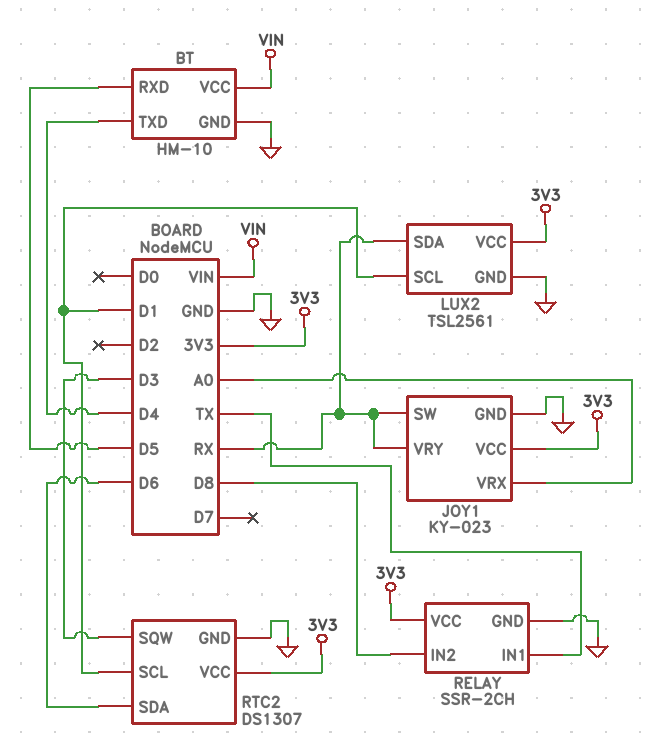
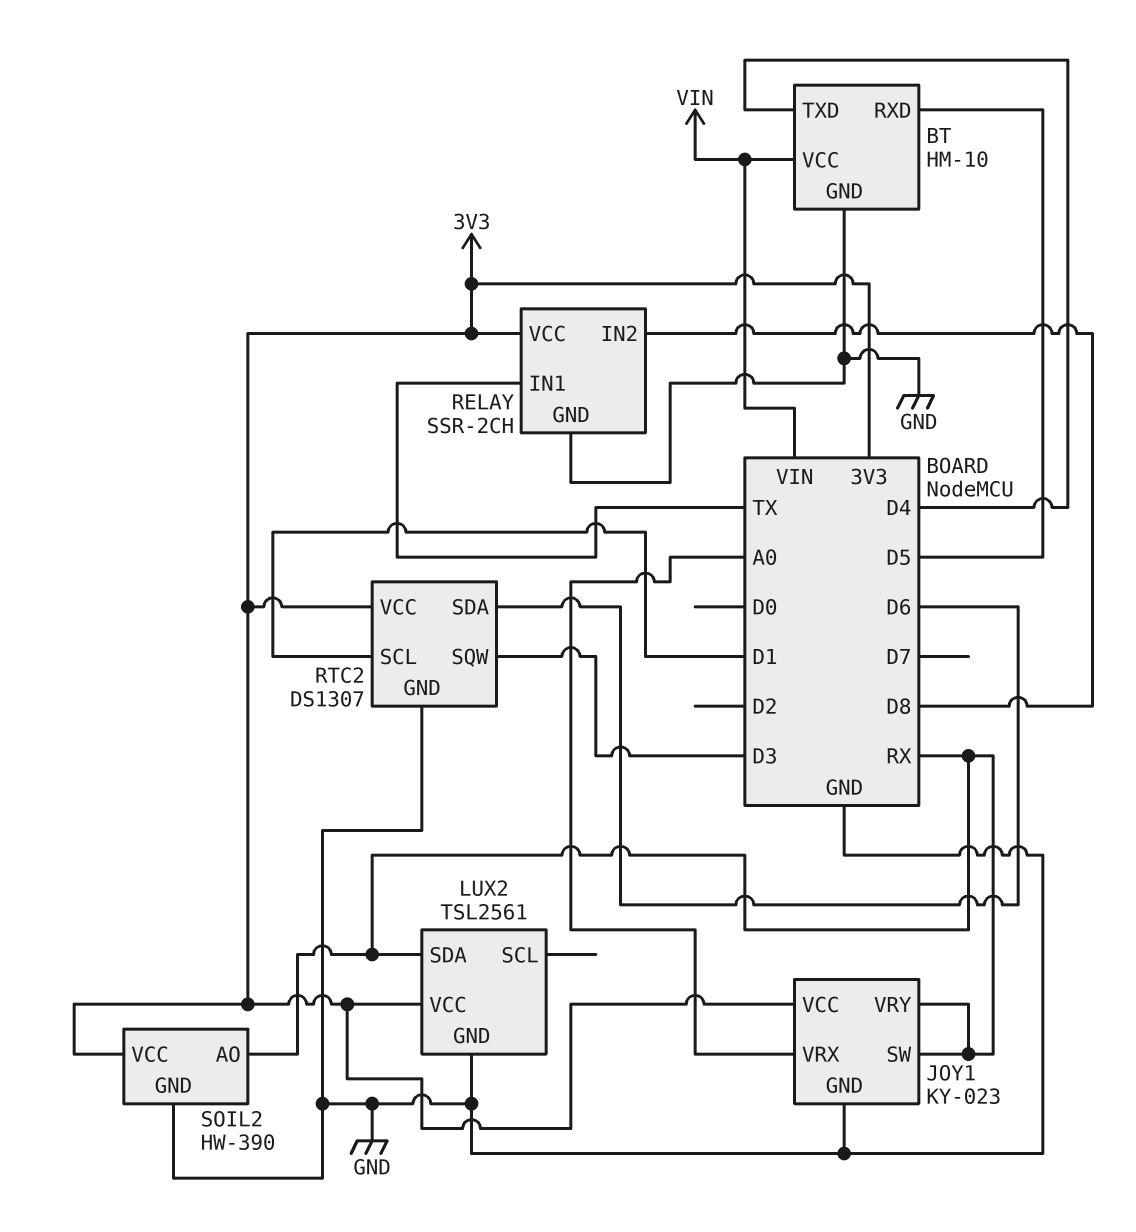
LUX2 pin SCL: D1 -> none
SOIL2: none -> HW-390
SOIL2 pin AO: none -> RX
SOIL2 pin GND: none -> GND
SOIL2 pin VCC: none -> 3V3

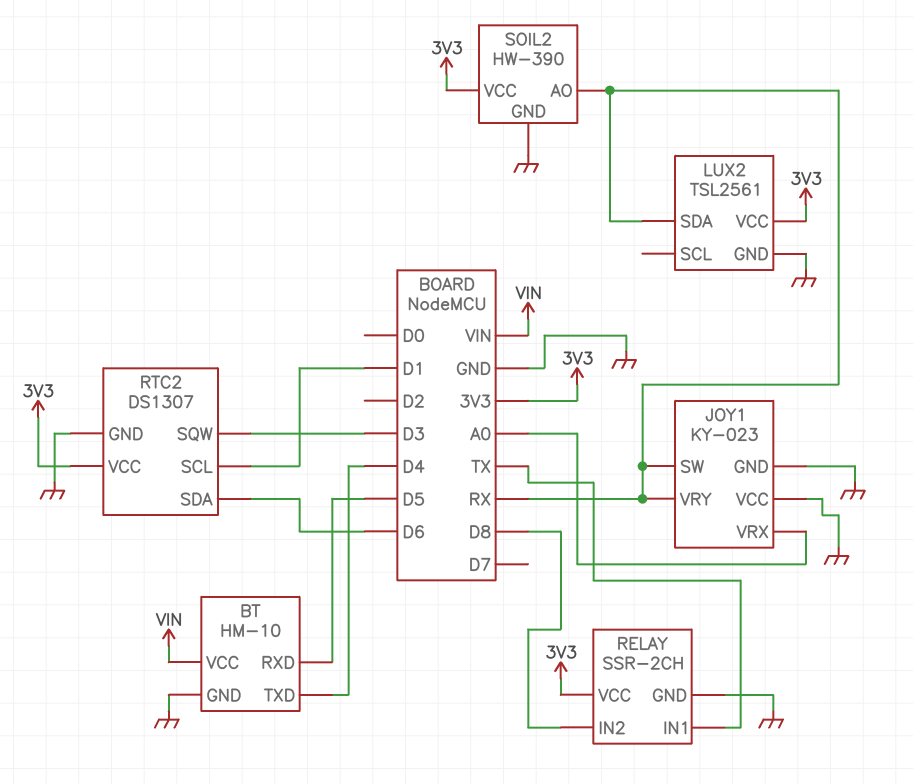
JOY1 pin VCC: 3V3 -> GND

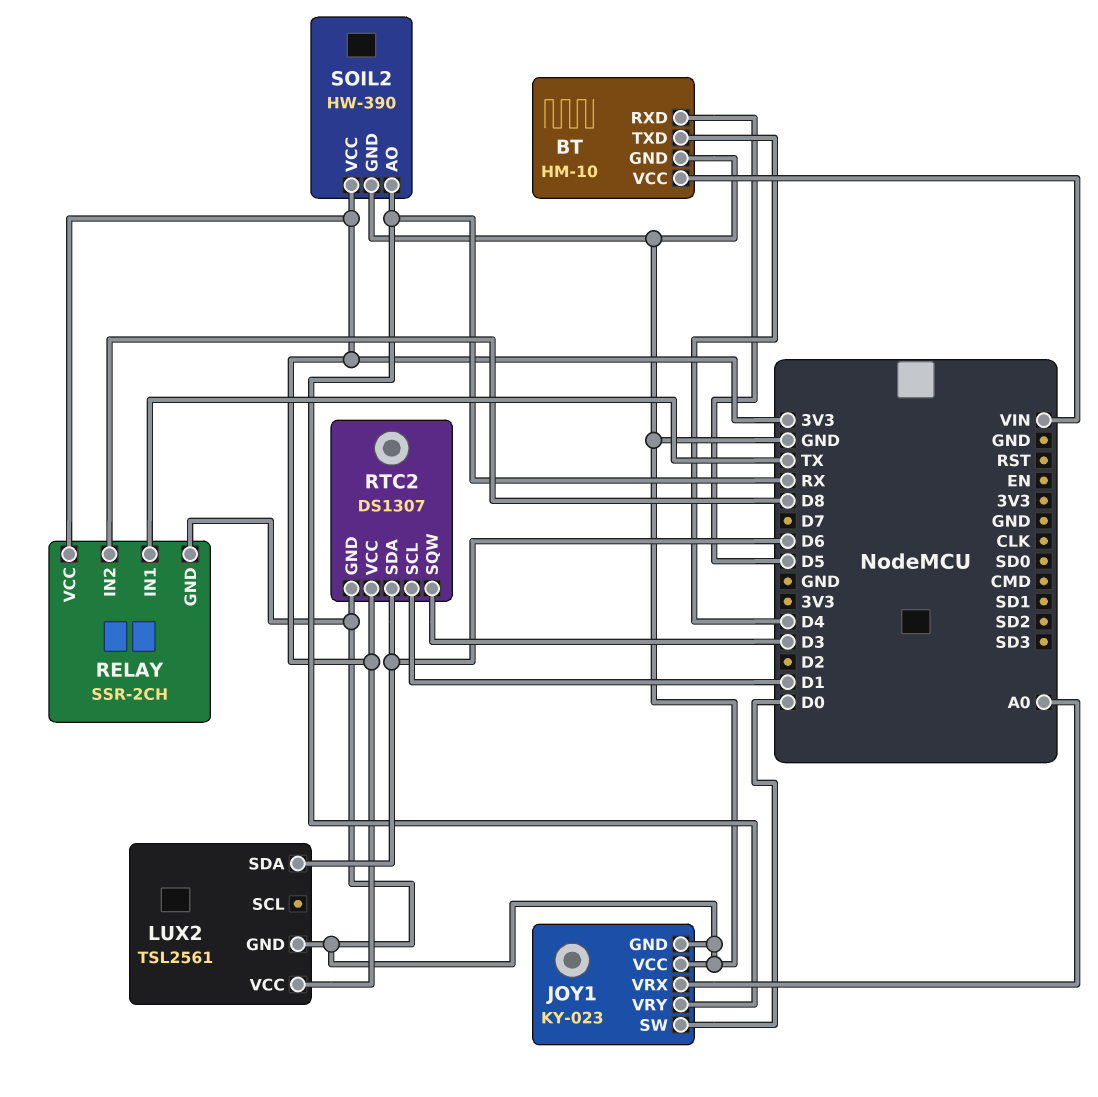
JOY1 pin SW: RX -> D0
LUX2 pin SDA: RX -> D6

